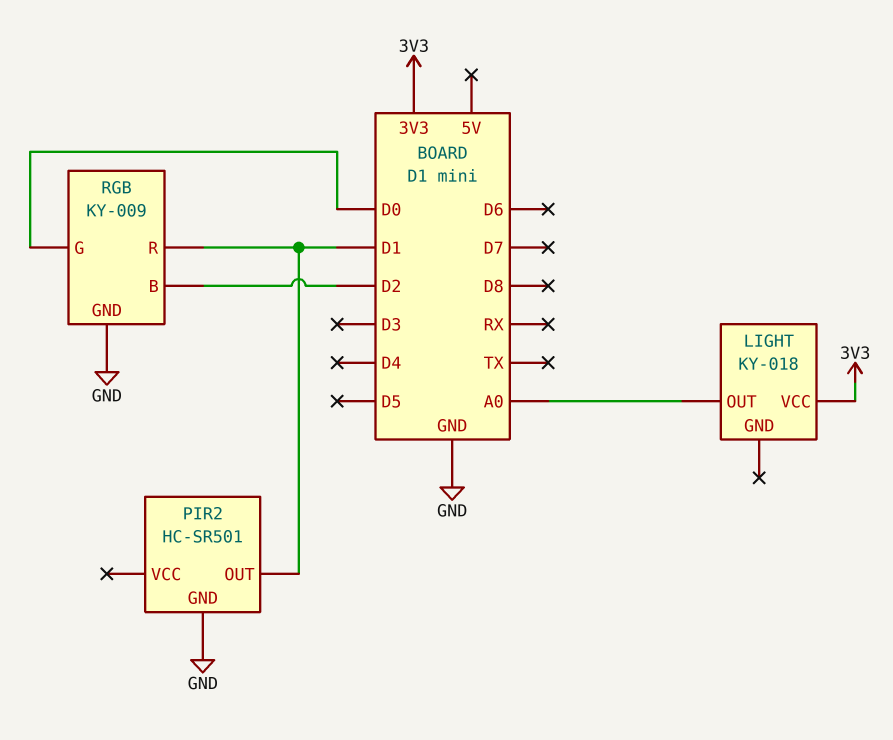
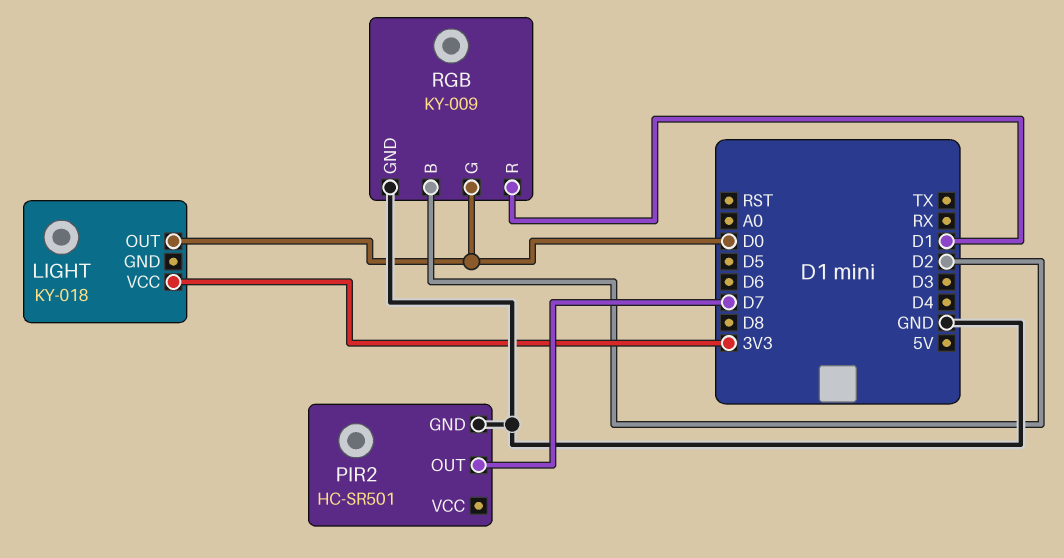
LIGHT pin OUT: A0 -> D0
PIR2 pin OUT: D1 -> D7

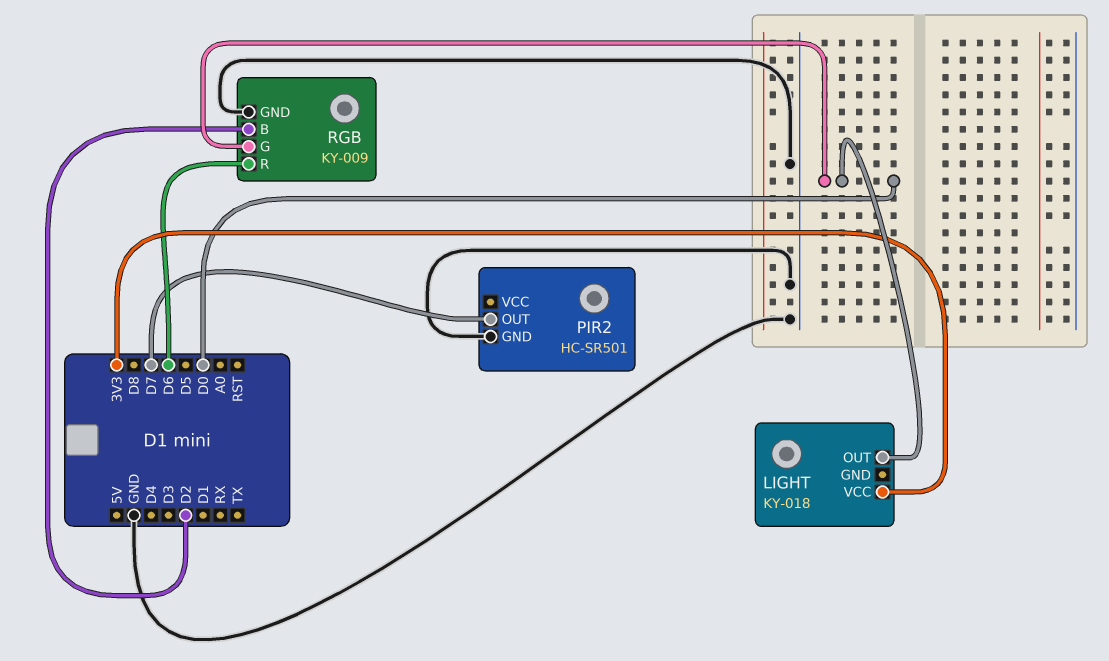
RGB pin R: D1 -> D6

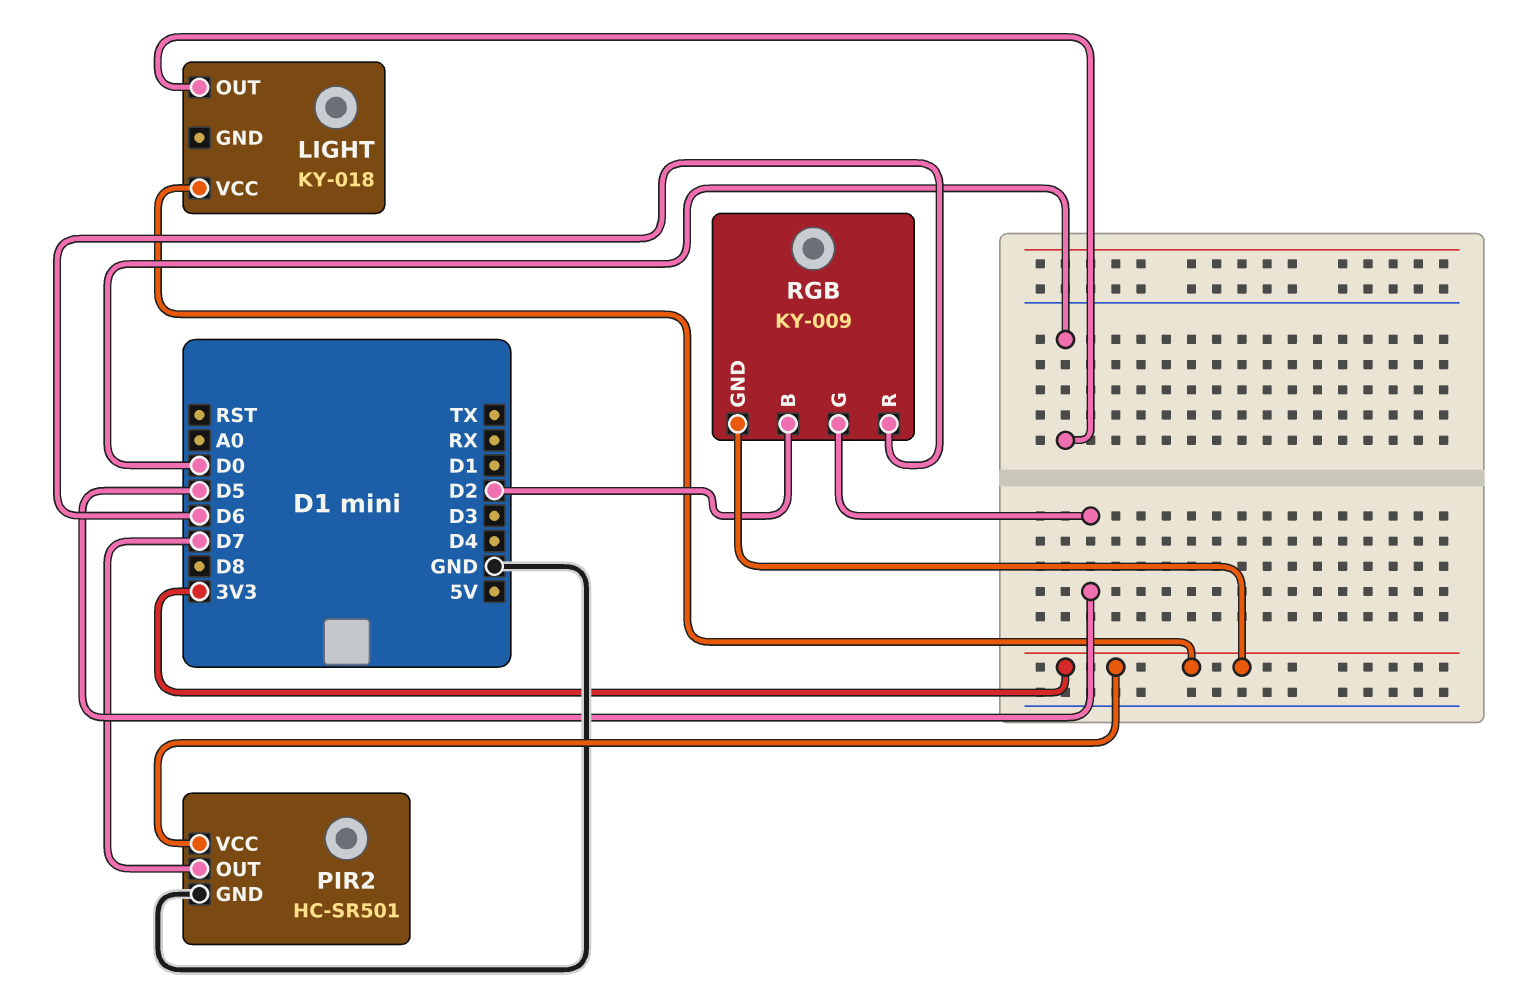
PIR2 pin VCC: none -> 3V3
RGB pin G: D0 -> D5
RGB pin GND: GND -> 3V3

